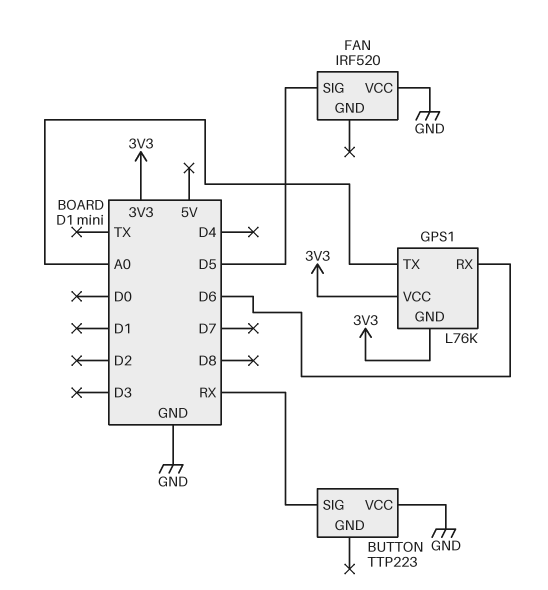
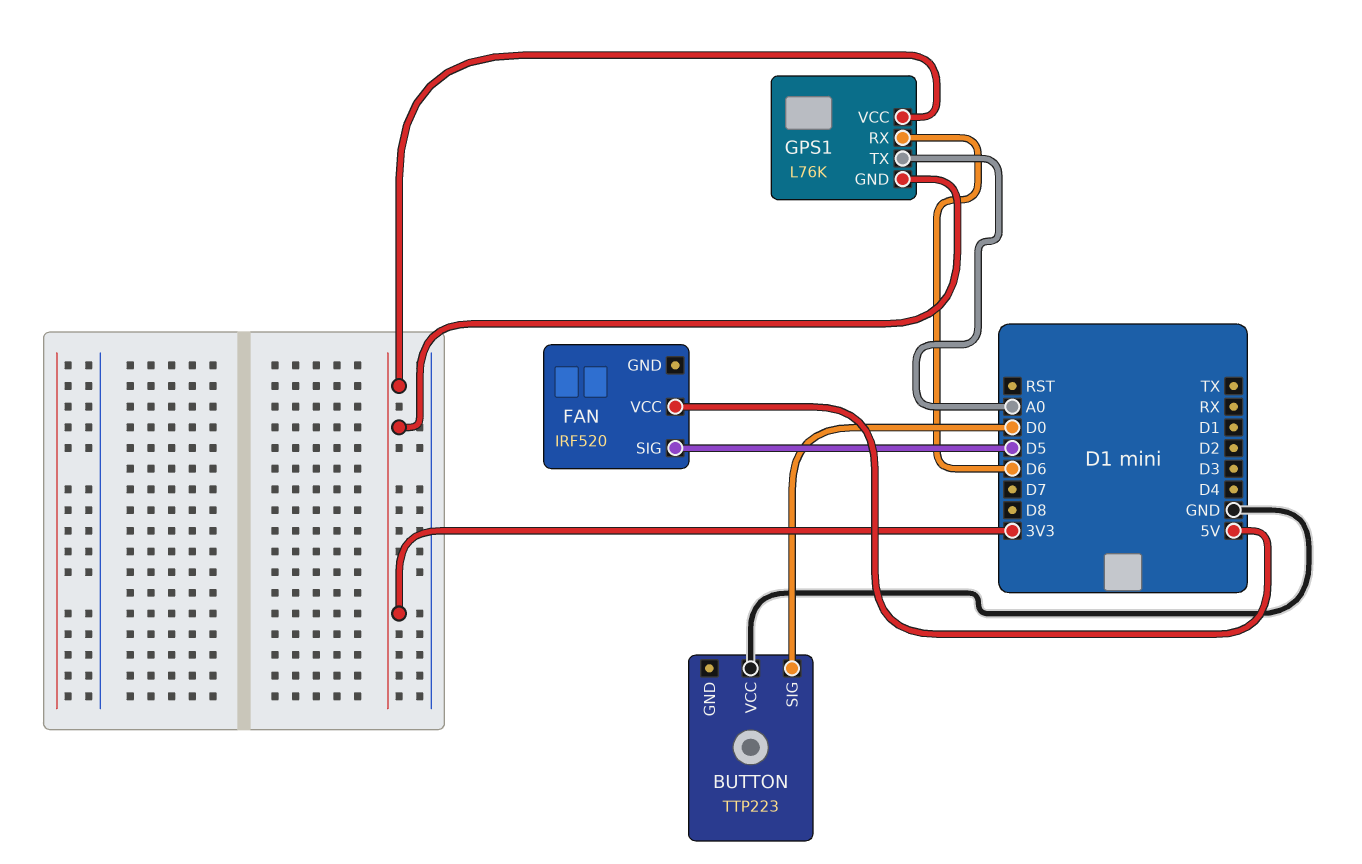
BUTTON pin SIG: RX -> D0
FAN pin VCC: GND -> 5V

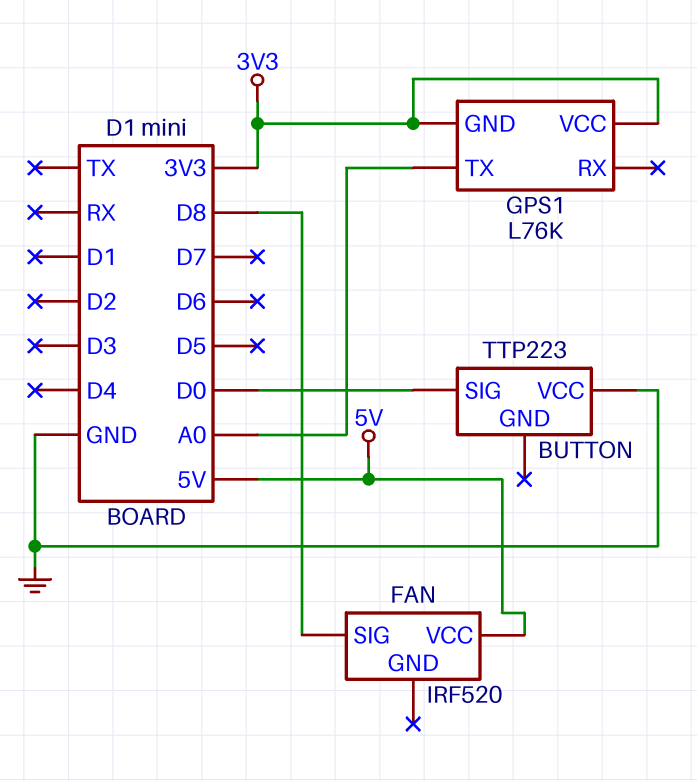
FAN pin SIG: D5 -> D8
GPS1 pin RX: D6 -> none

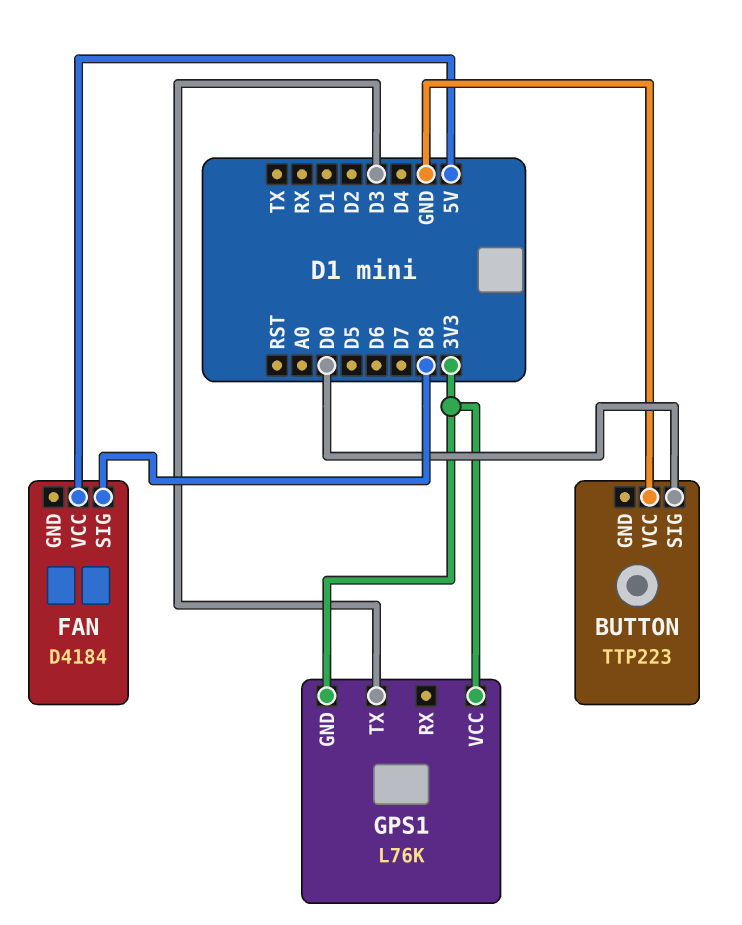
FAN: IRF520 -> D4184
GPS1 pin TX: A0 -> D3

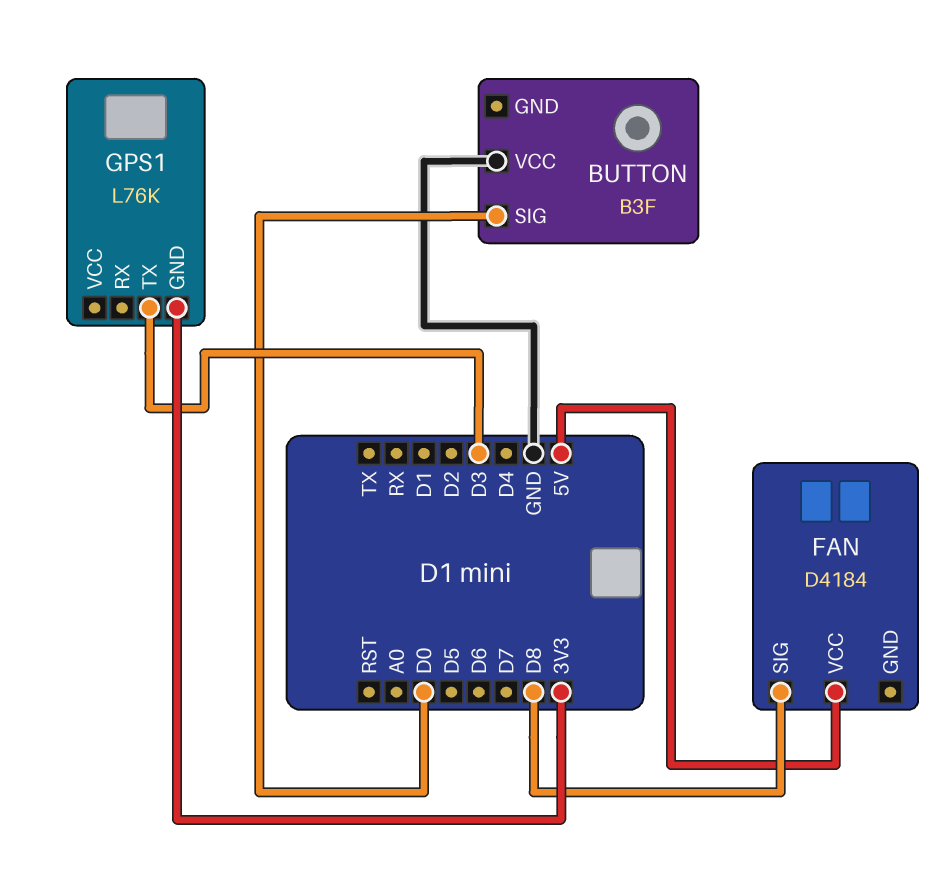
BUTTON: TTP223 -> B3F
GPS1 pin VCC: 3V3 -> none

